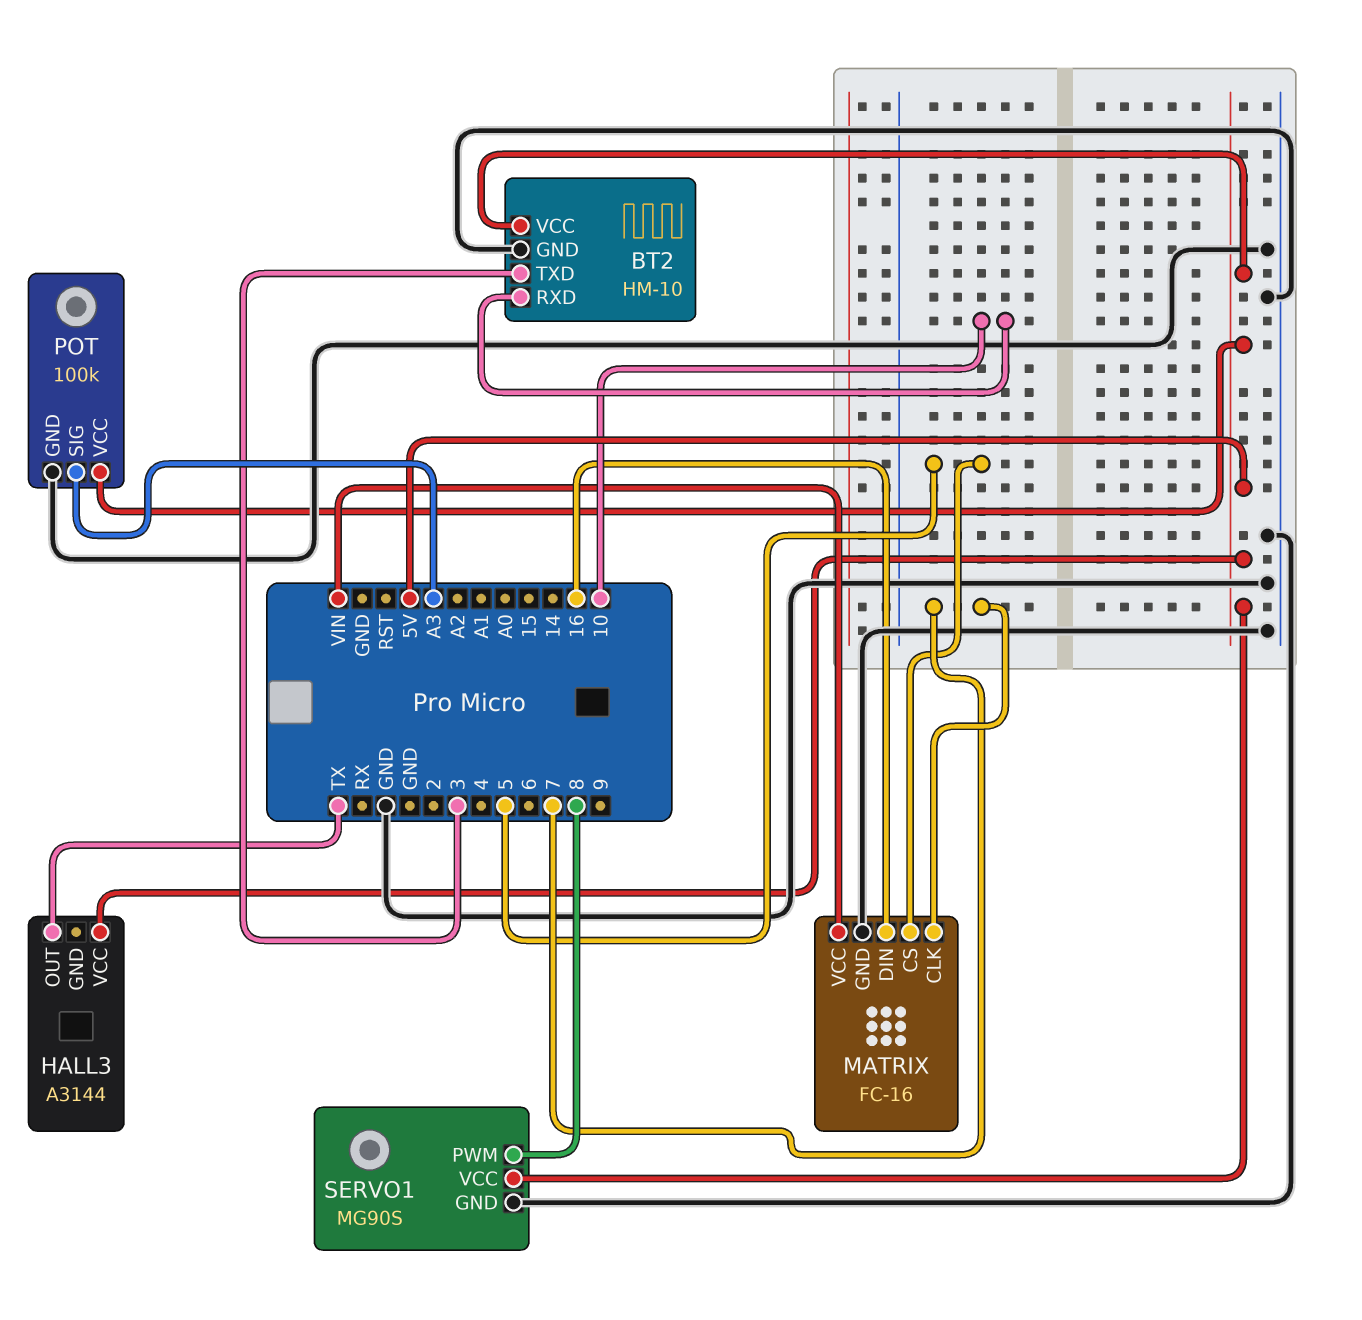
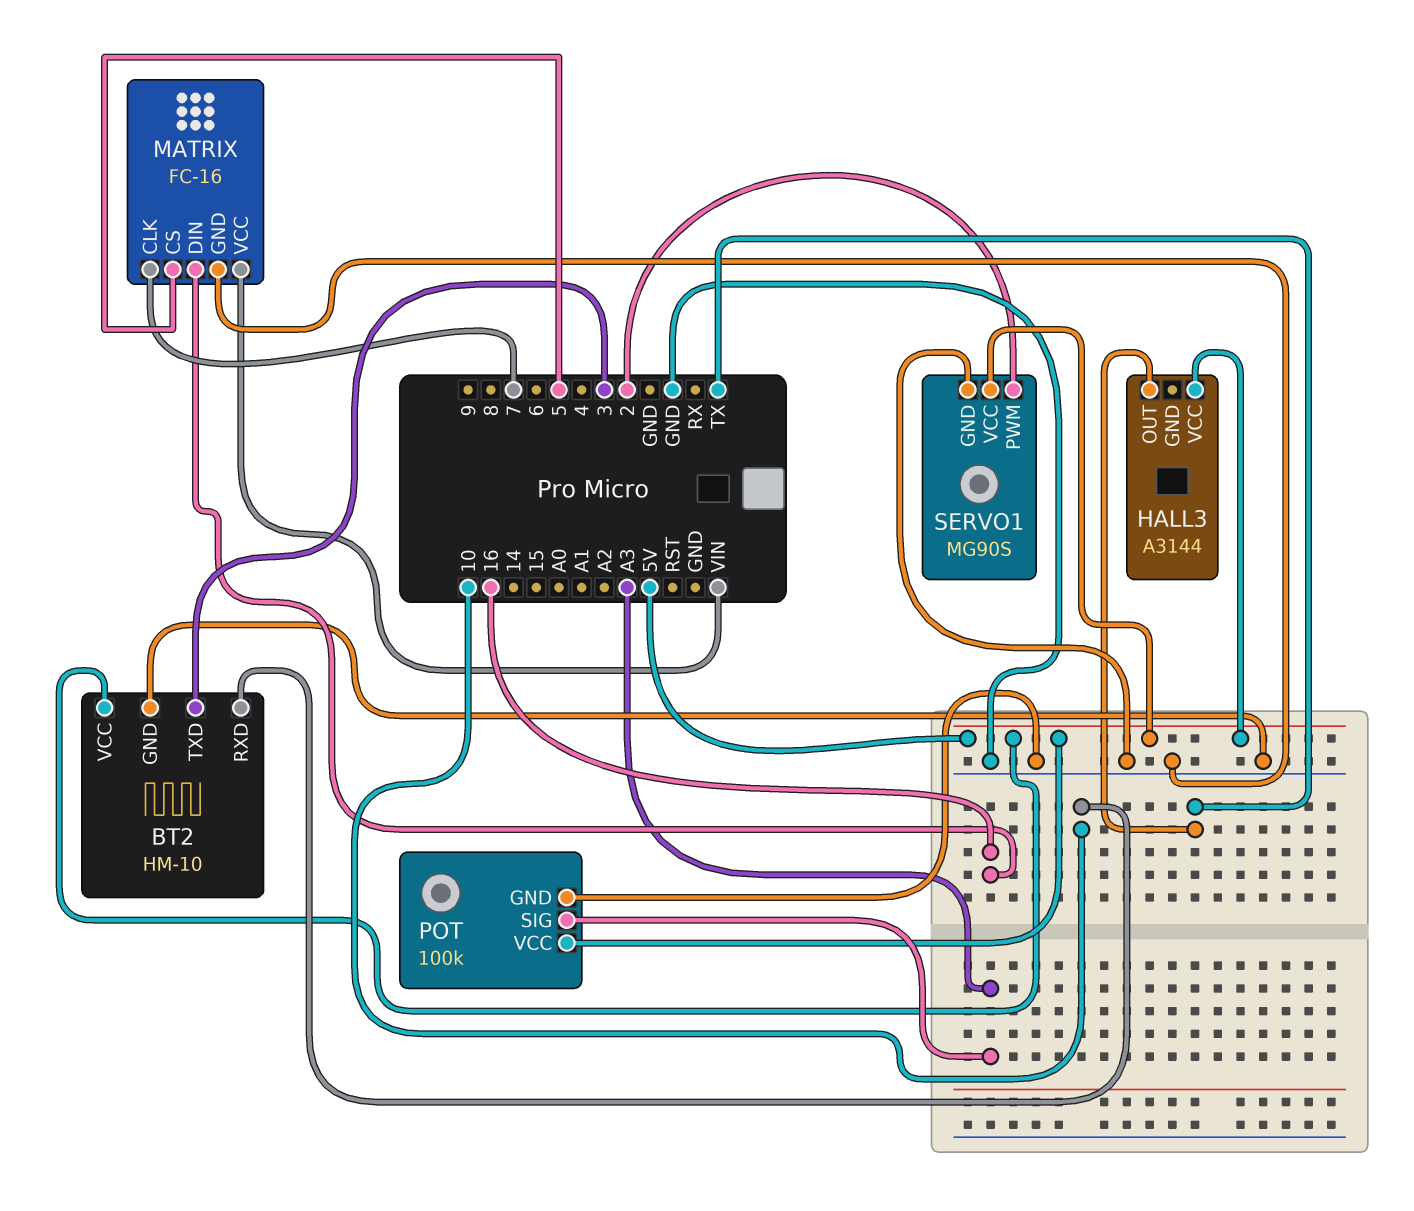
SERVO1 pin PWM: 8 -> 2

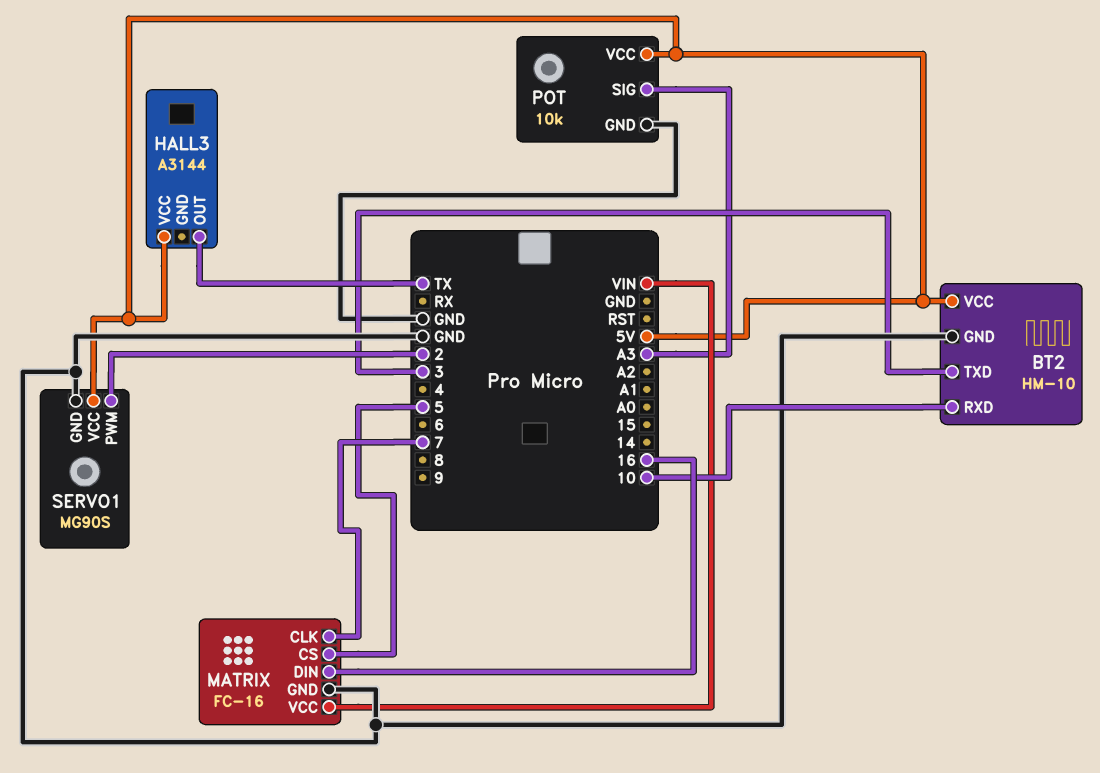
POT: 100k -> 10k

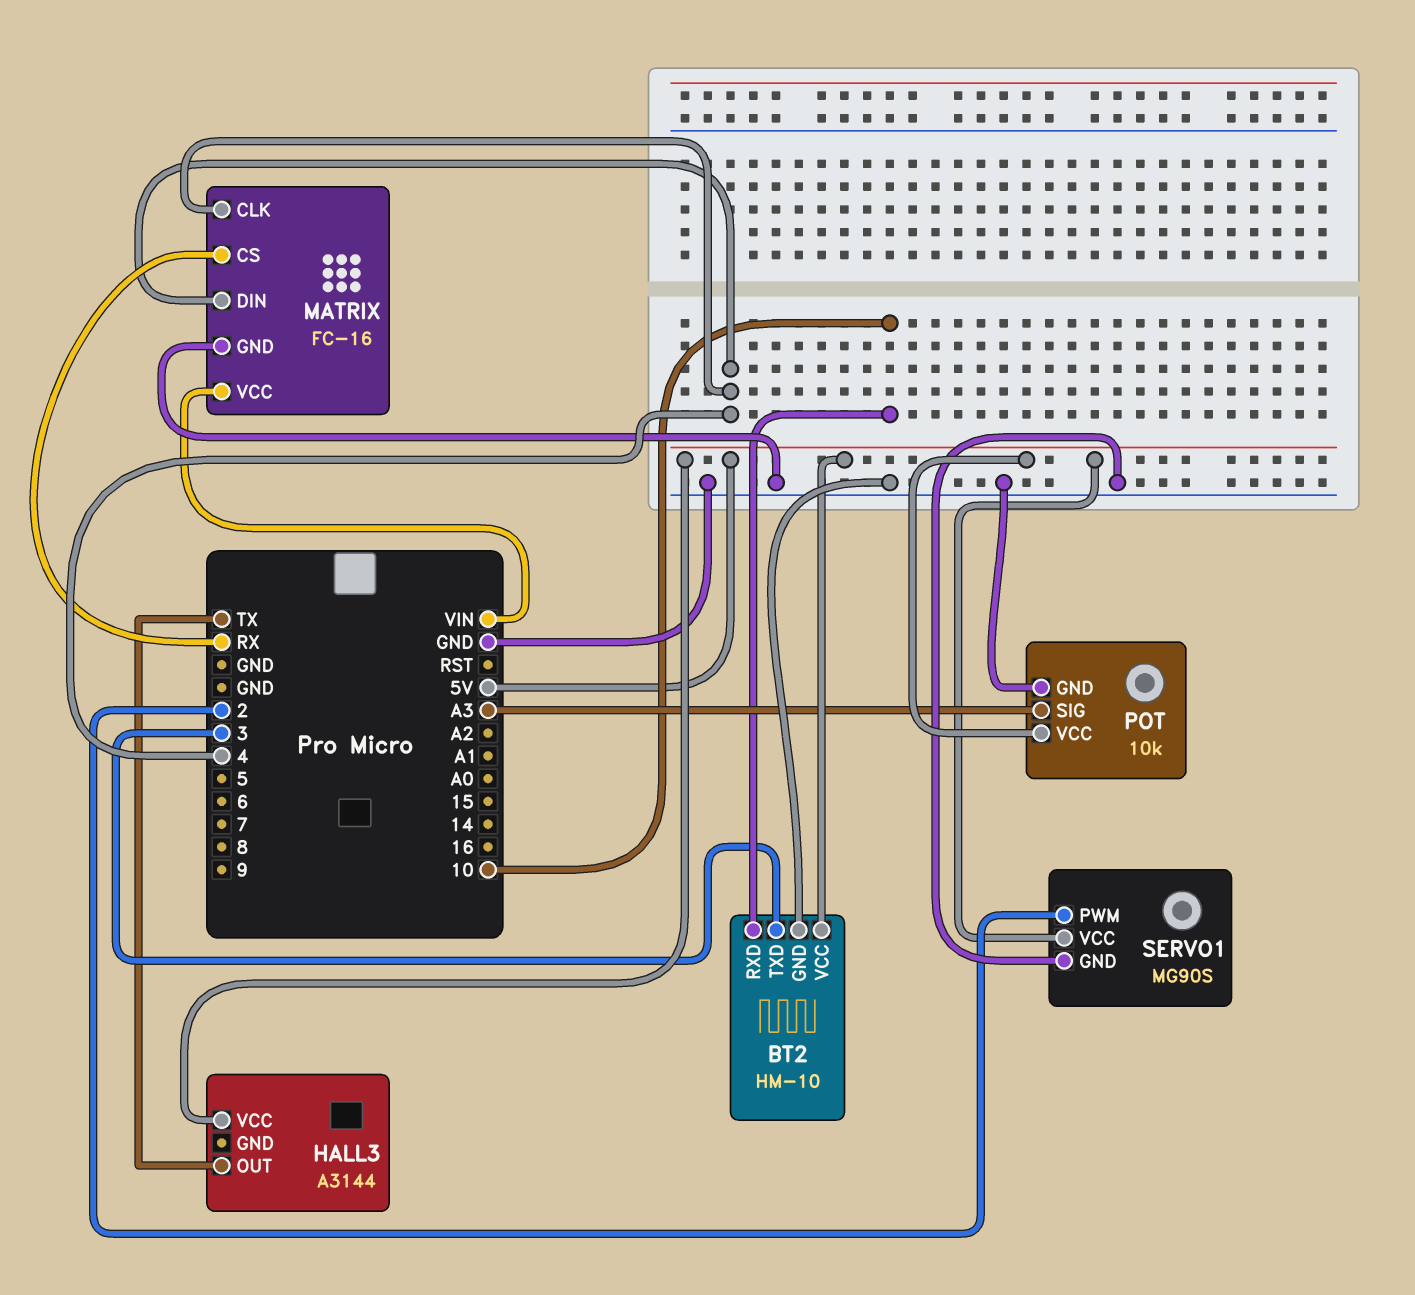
MATRIX pin CLK: 7 -> 4
MATRIX pin CS: 5 -> RX
MATRIX pin DIN: 16 -> 4

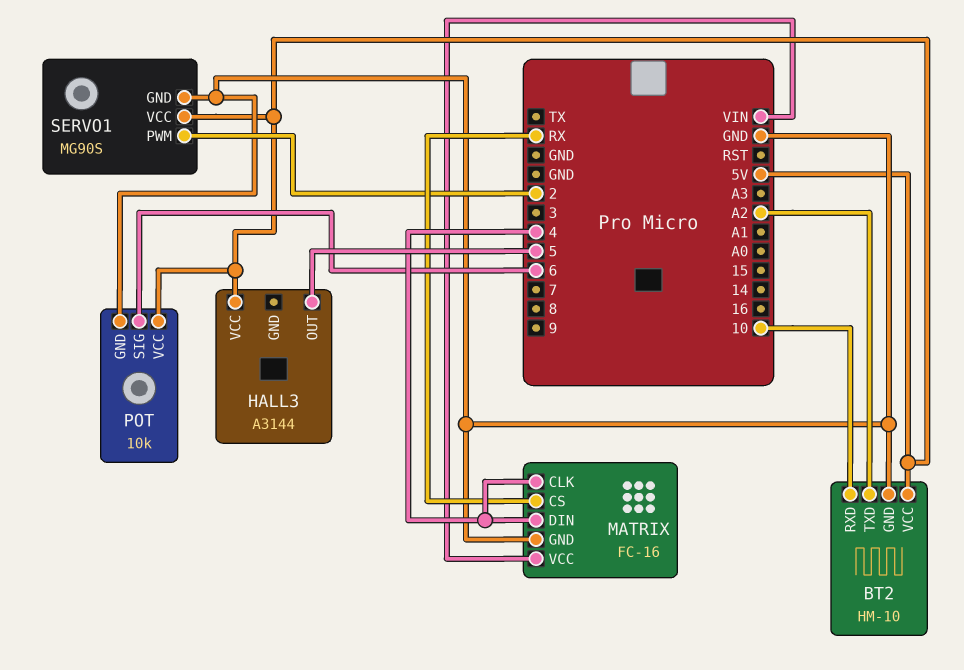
BT2 pin TXD: 3 -> A2
HALL3 pin OUT: TX -> 5
POT pin SIG: A3 -> 6

